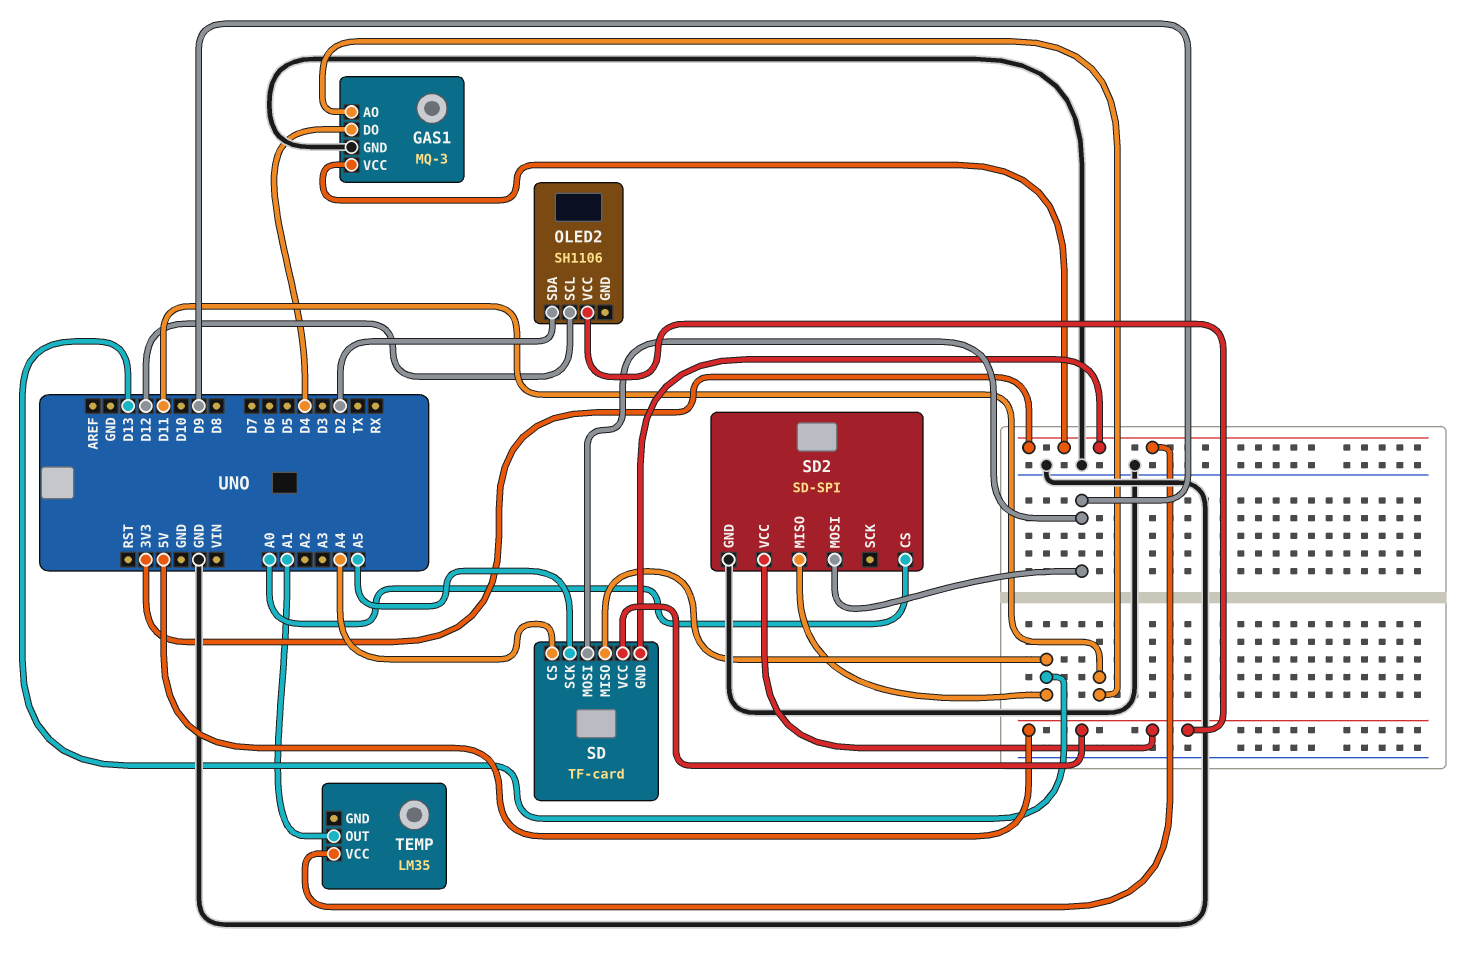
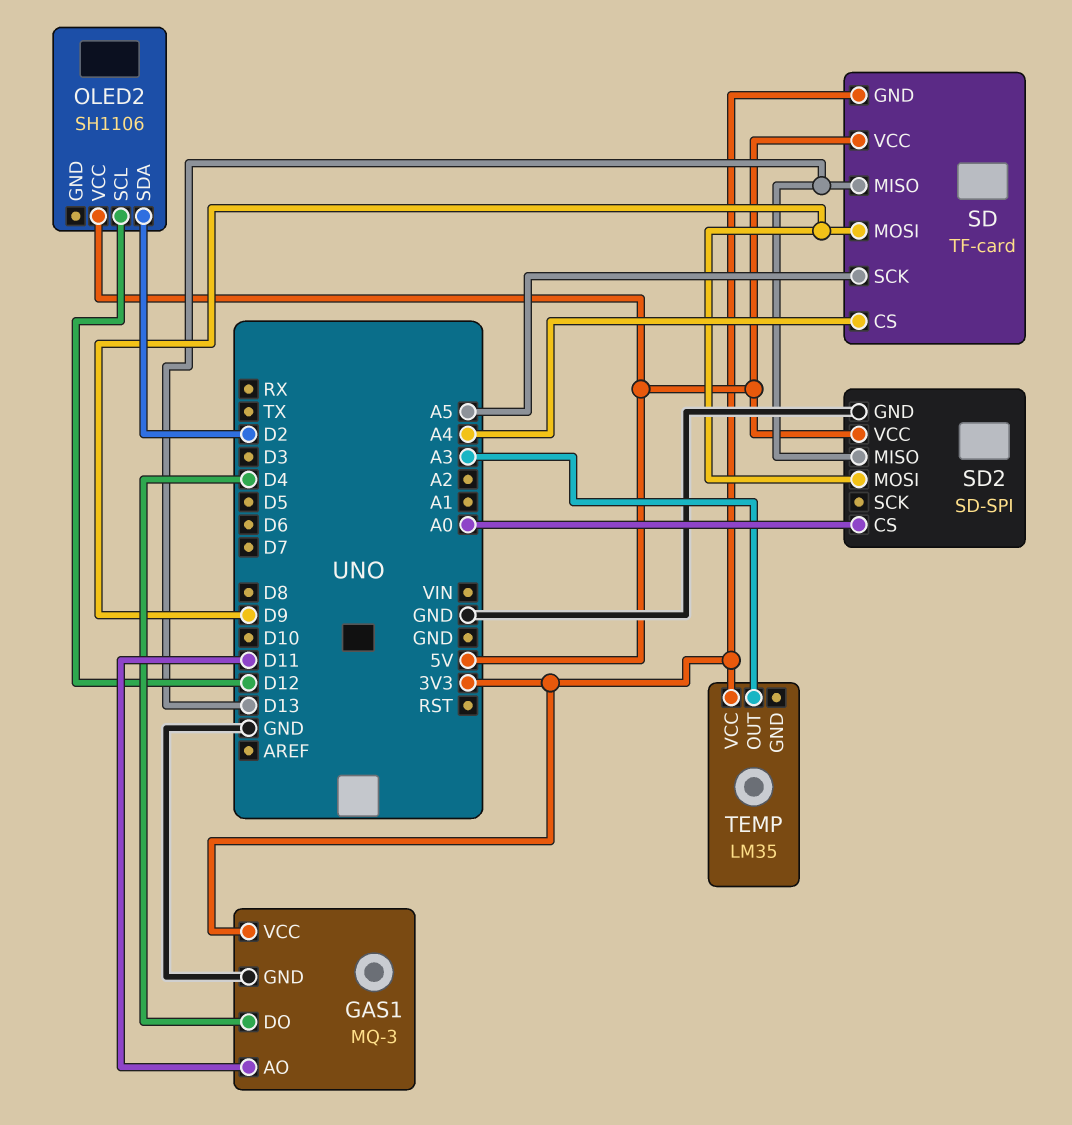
TEMP pin OUT: A1 -> A3

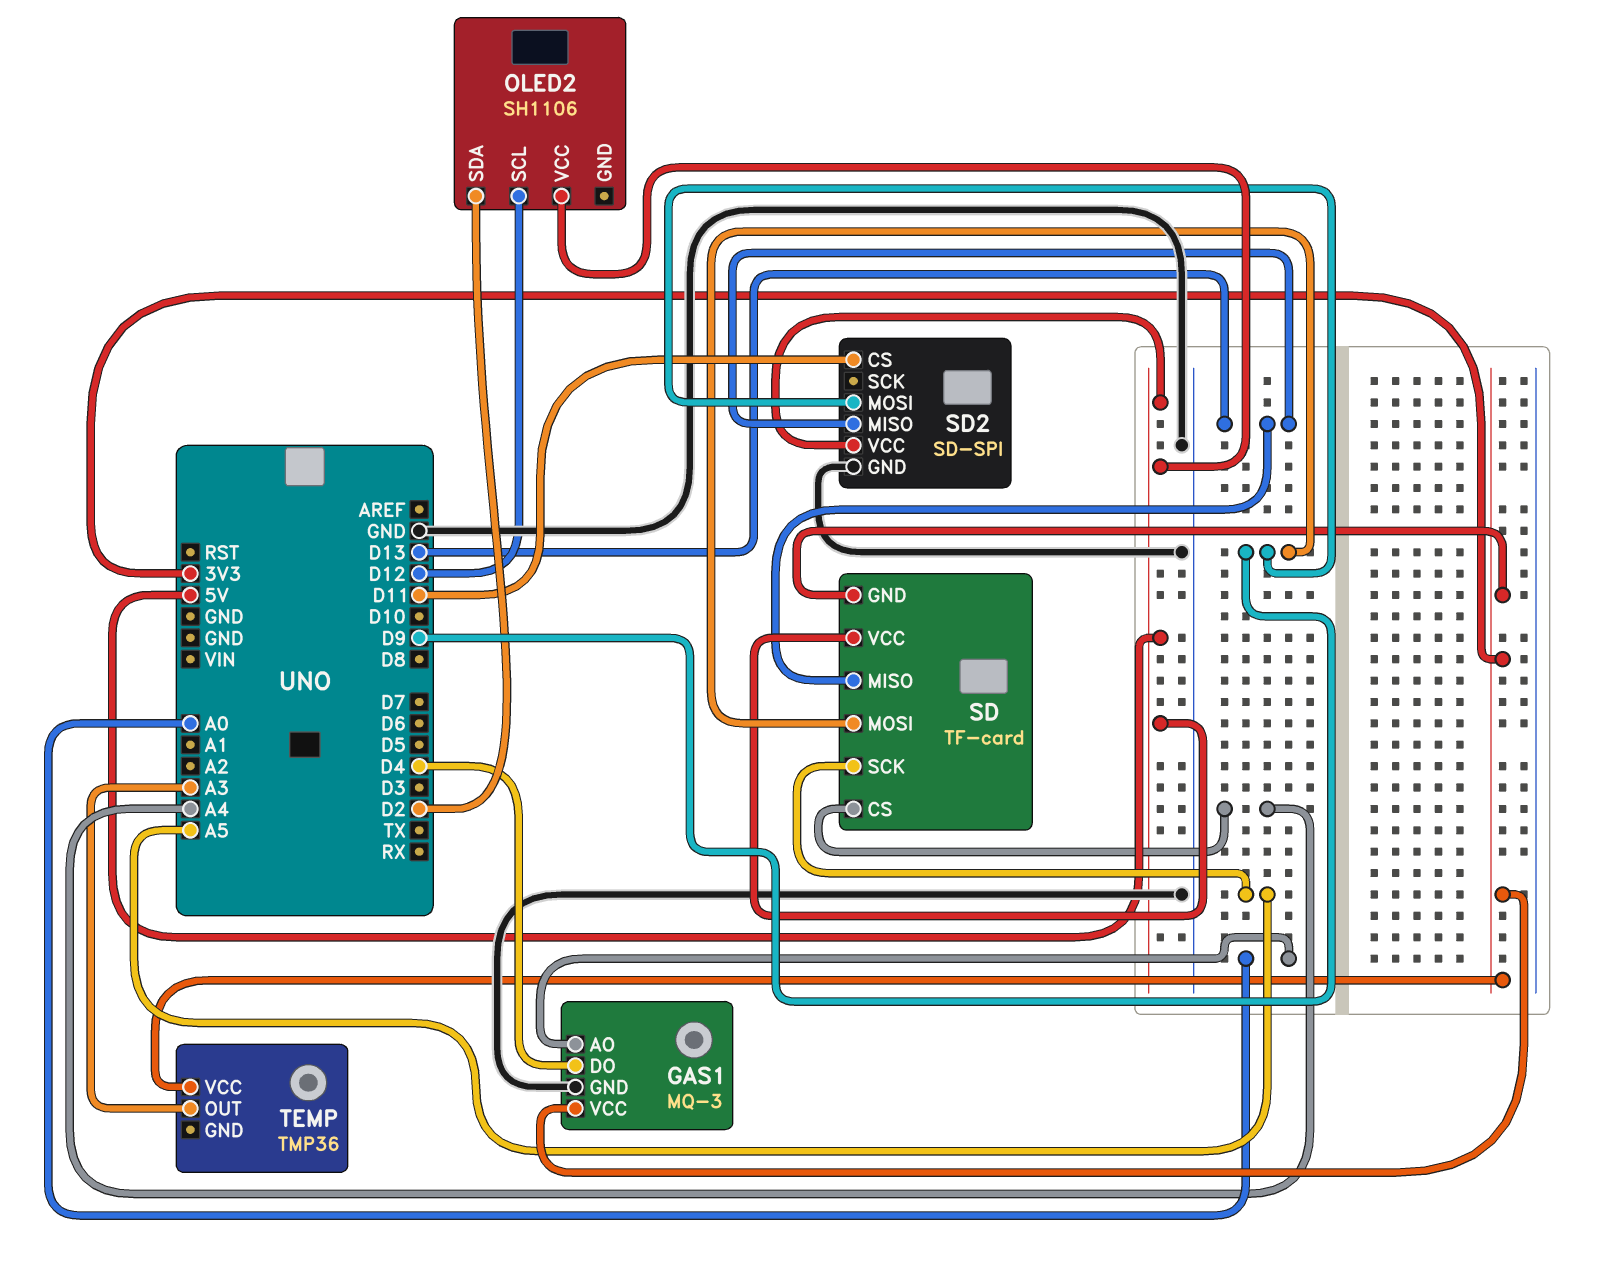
GAS1 pin AO: D11 -> A0
SD2 pin CS: A0 -> D11
TEMP: LM35 -> TMP36

